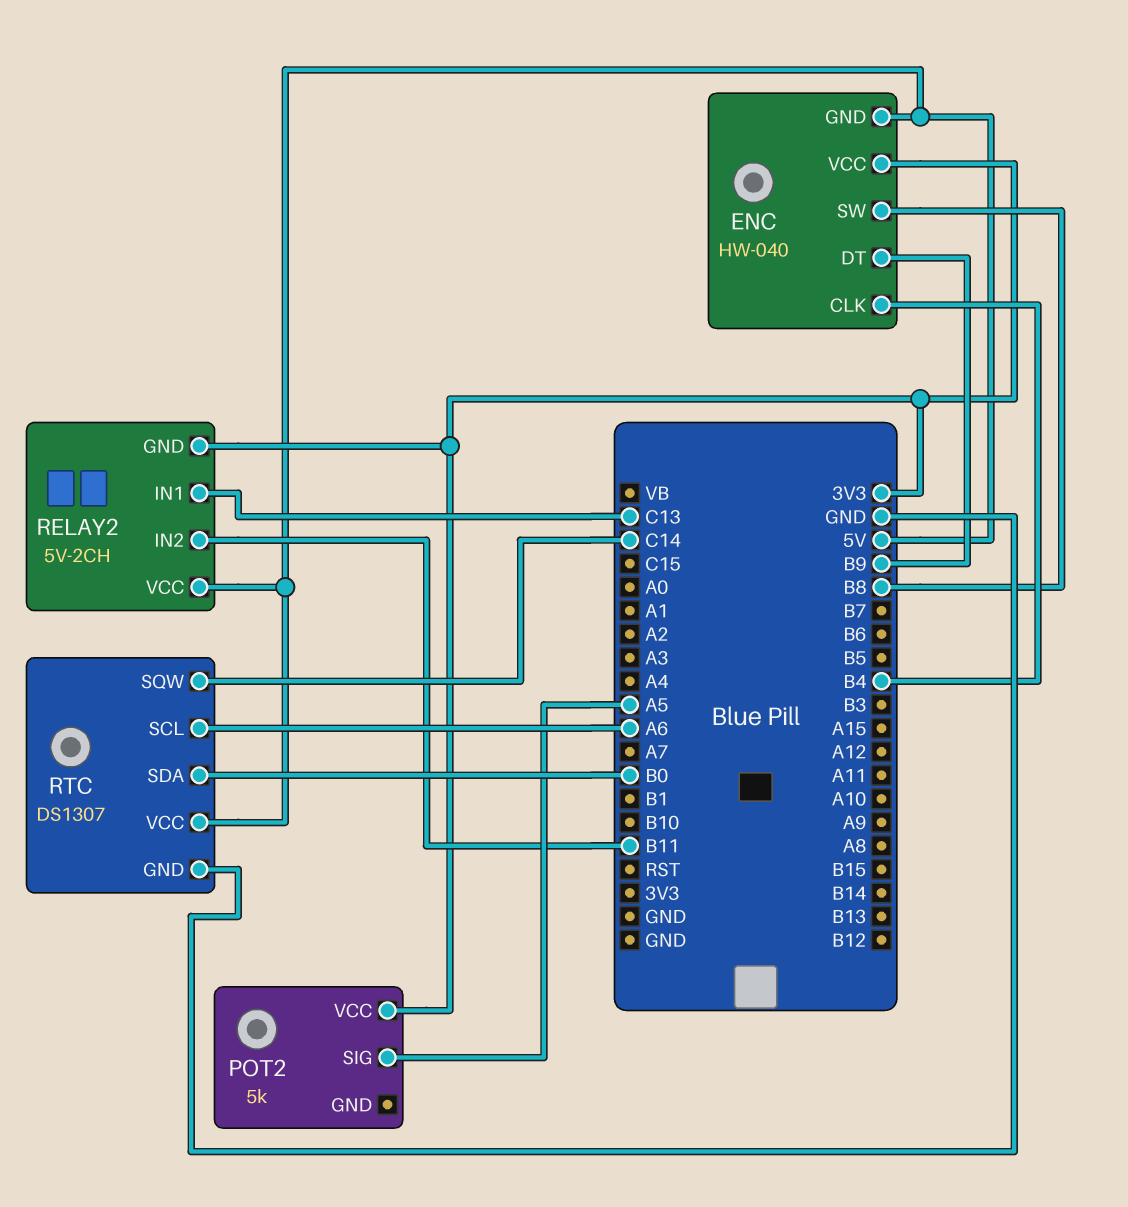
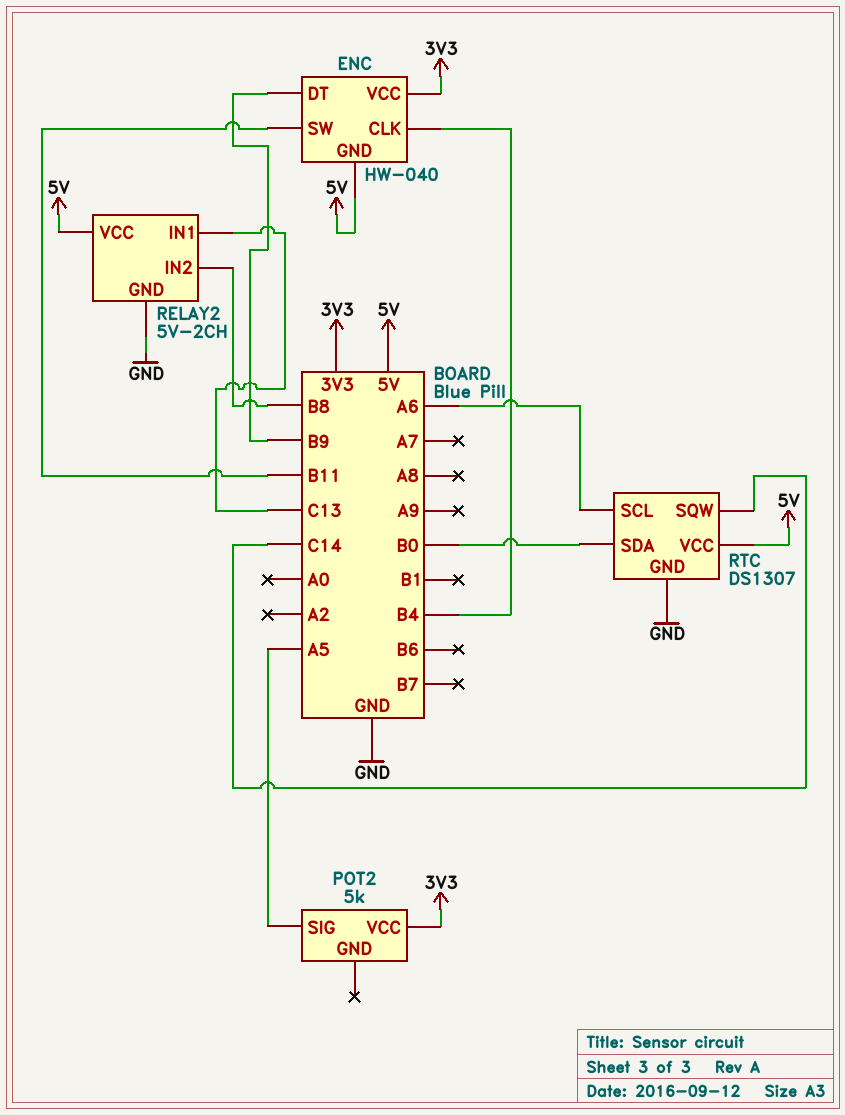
ENC pin SW: B8 -> B11
RELAY2 pin GND: 3V3 -> GND
RELAY2 pin IN2: B11 -> B8

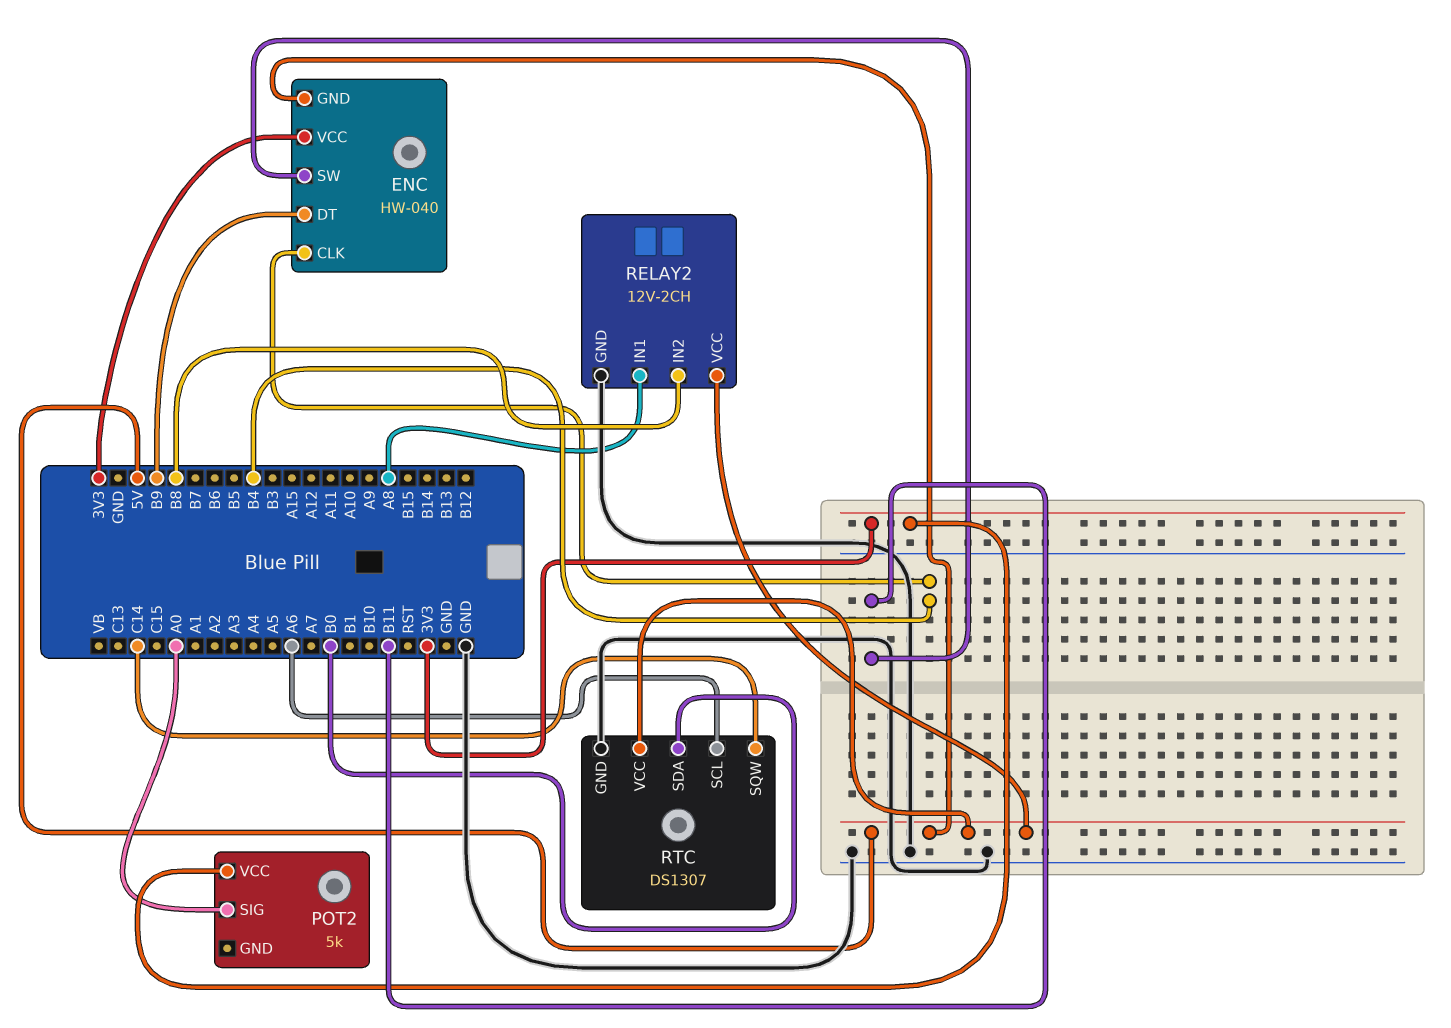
POT2 pin SIG: A5 -> A0
RELAY2: 5V-2CH -> 12V-2CH
RELAY2 pin IN1: C13 -> A8

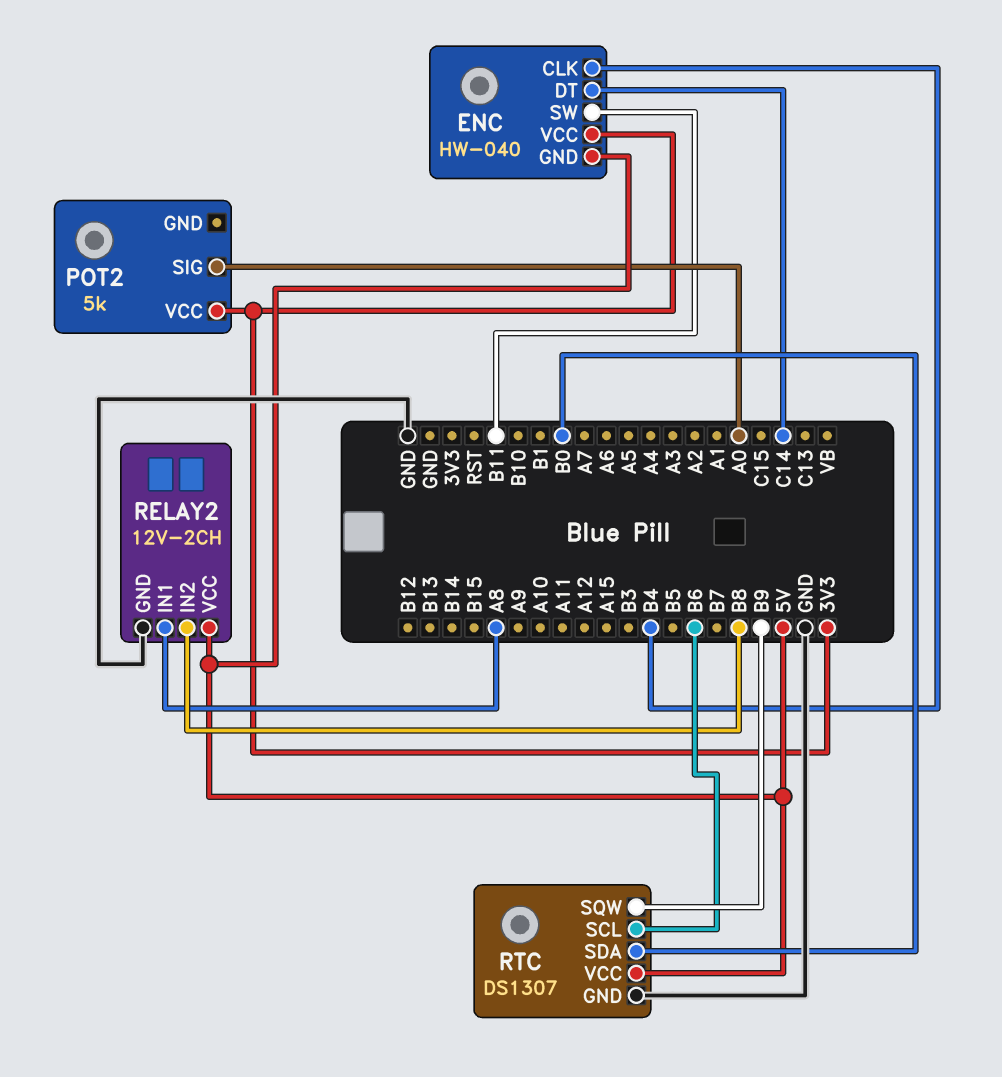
ENC pin DT: B9 -> C14
RTC pin SCL: A6 -> B6
RTC pin SQW: C14 -> B9

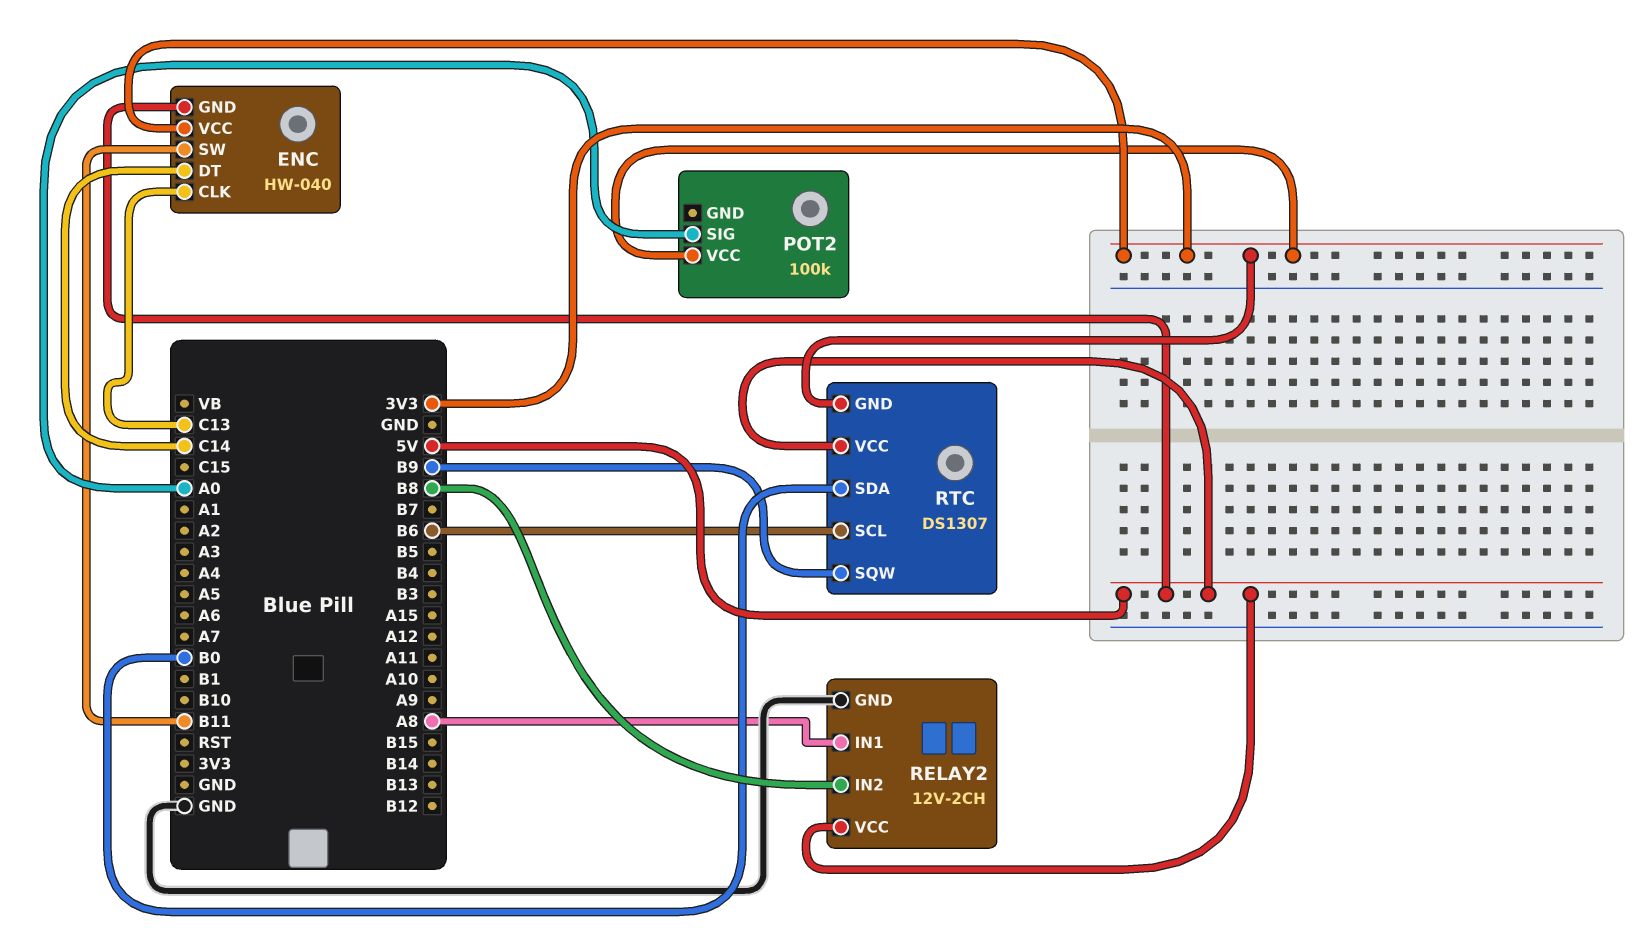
ENC pin CLK: B4 -> C13
POT2: 5k -> 100k
RTC pin GND: GND -> 3V3

